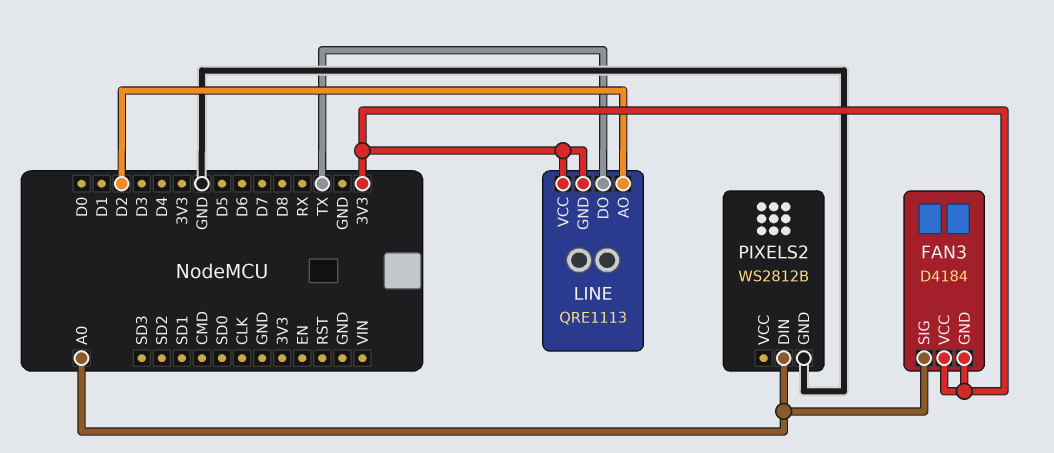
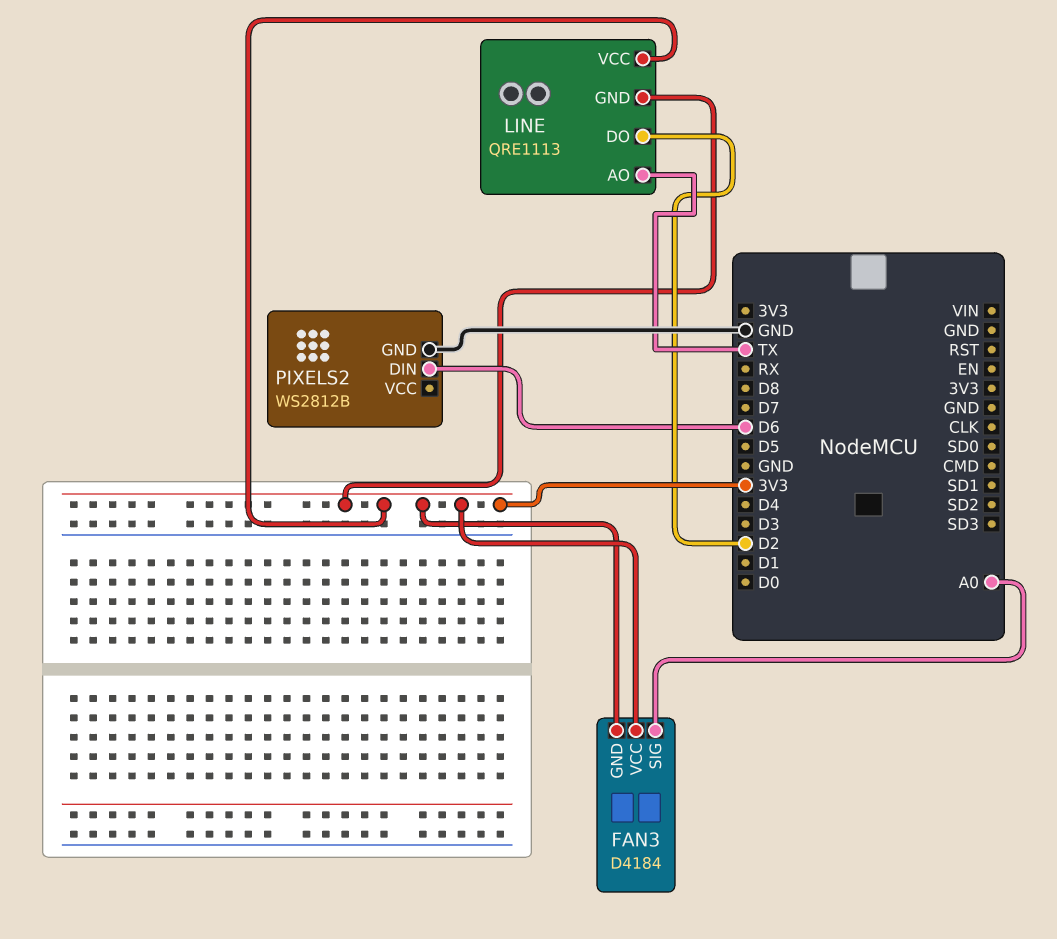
LINE pin AO: D2 -> TX
LINE pin DO: TX -> D2
PIXELS2 pin DIN: A0 -> D6

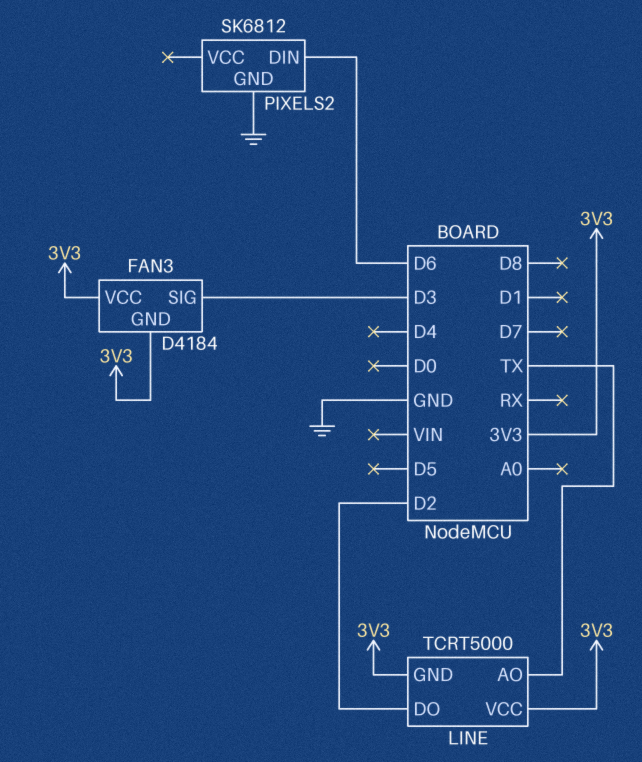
FAN3 pin SIG: A0 -> D3
LINE: QRE1113 -> TCRT5000
PIXELS2: WS2812B -> SK6812

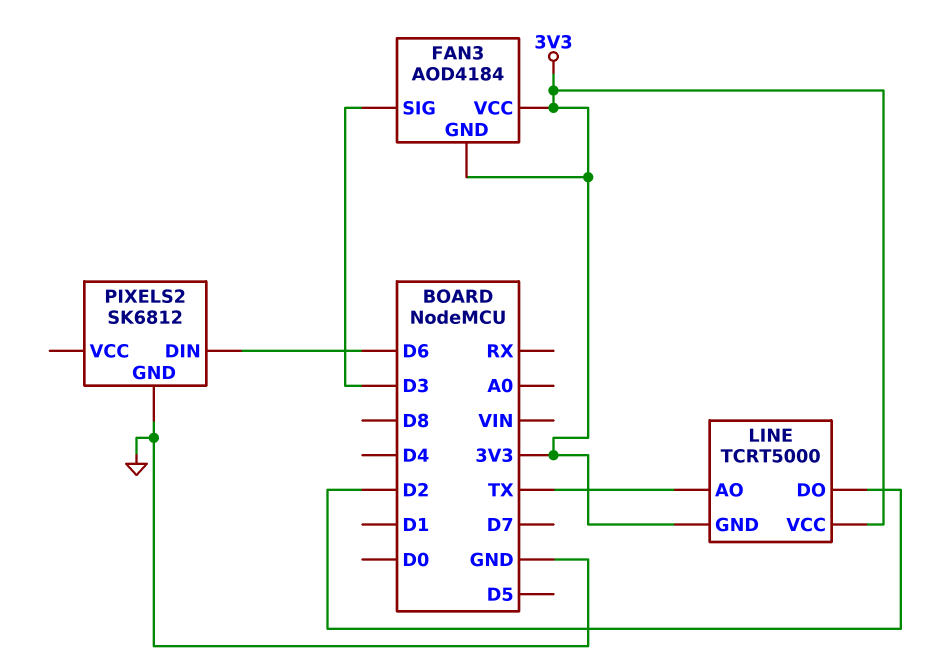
FAN3: D4184 -> AOD4184

